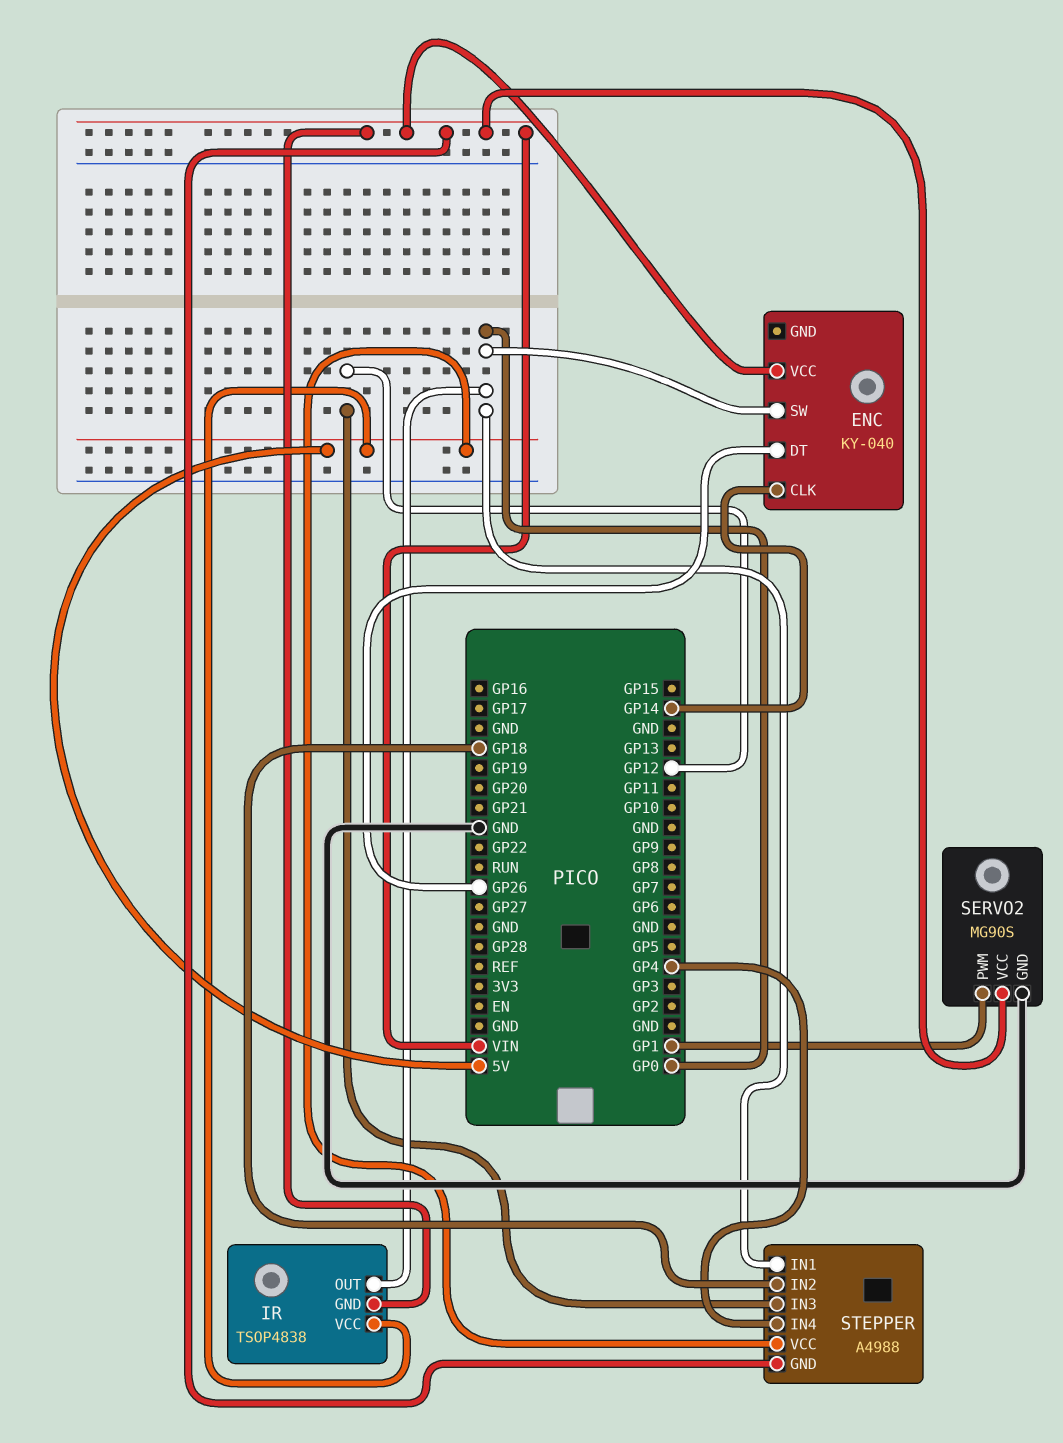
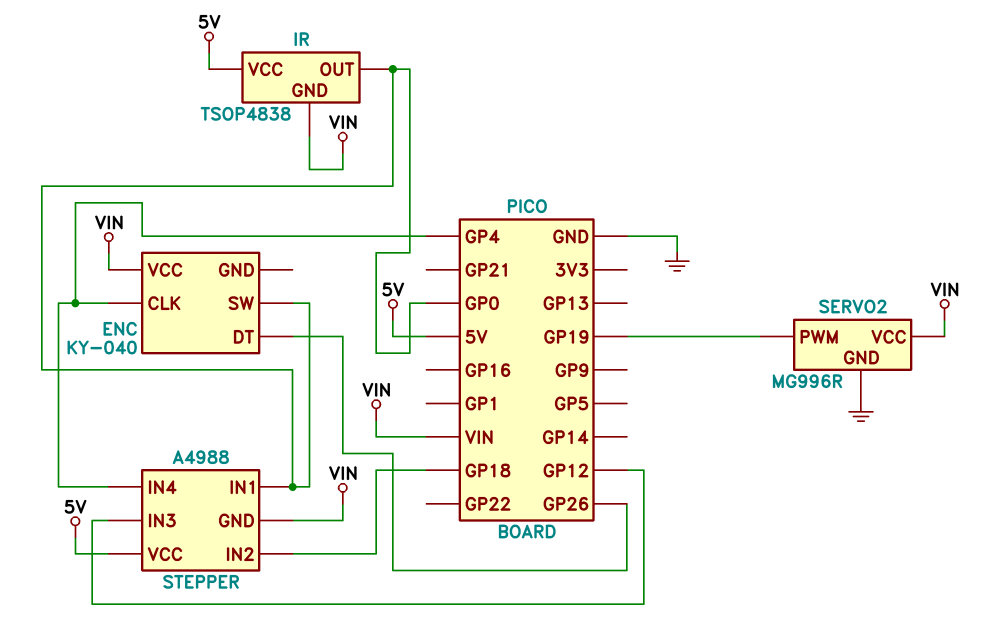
ENC pin CLK: GP14 -> GP4
SERVO2: MG90S -> MG996R
SERVO2 pin PWM: GP1 -> GP19

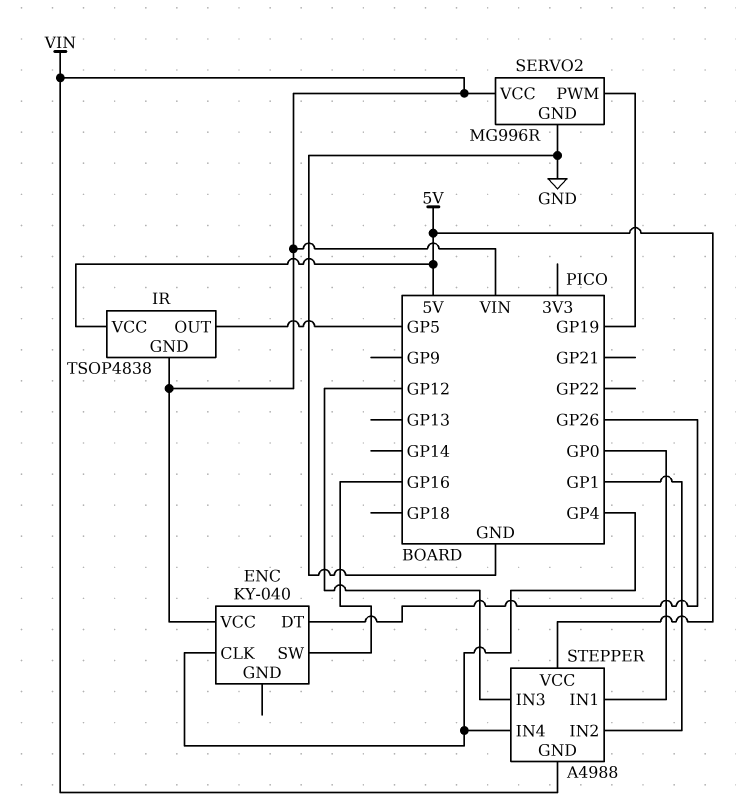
ENC pin SW: GP0 -> GP16
IR pin OUT: GP0 -> GP5
STEPPER pin IN2: GP18 -> GP1

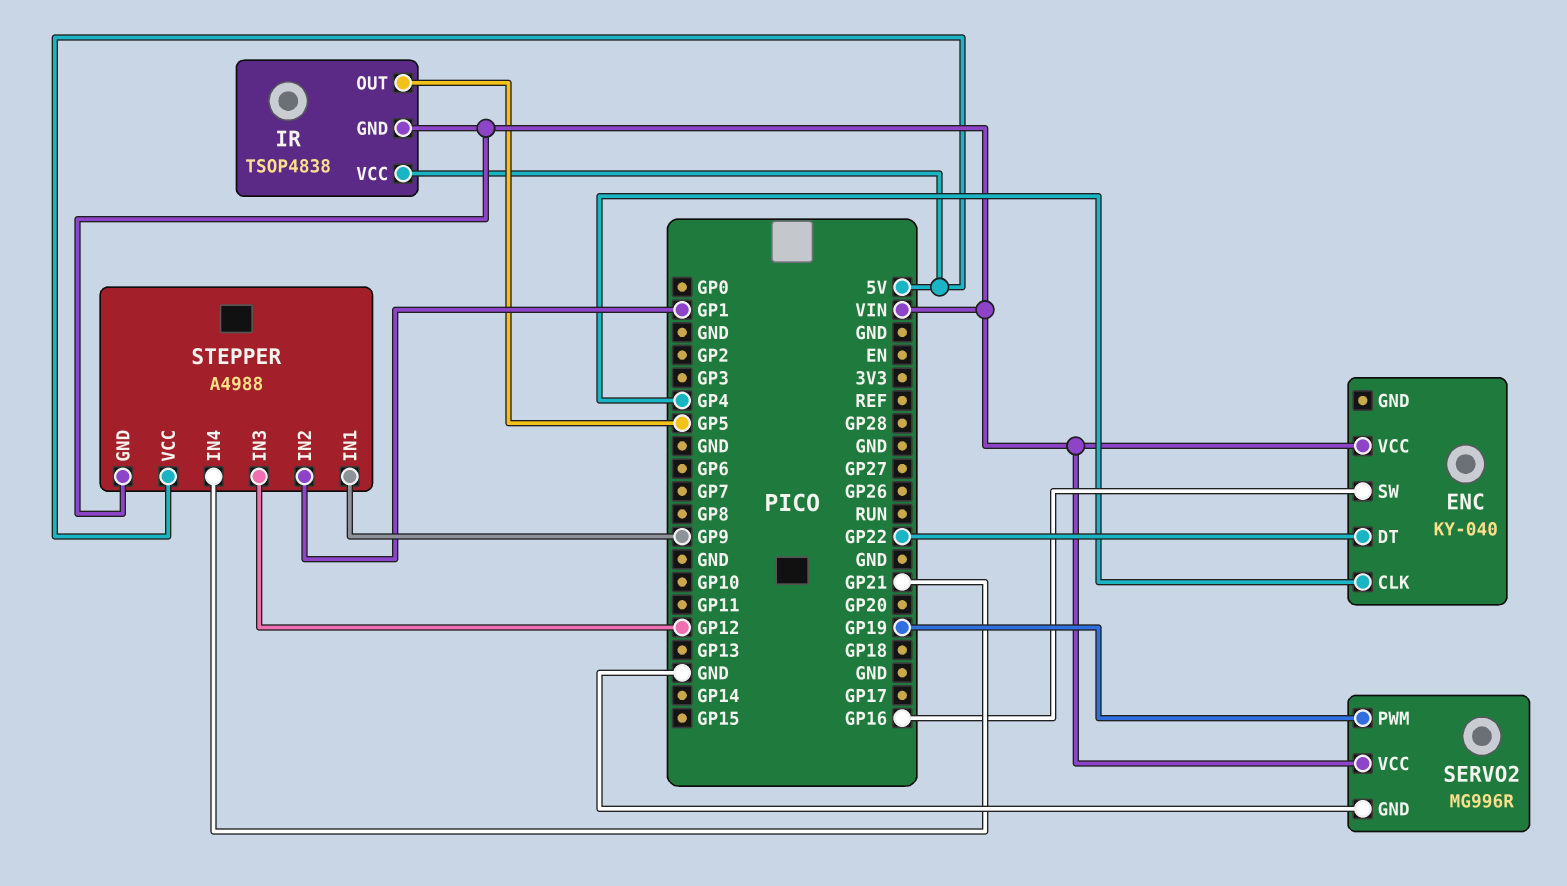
ENC pin DT: GP26 -> GP22
STEPPER pin IN1: GP0 -> GP9
STEPPER pin IN4: GP4 -> GP21

